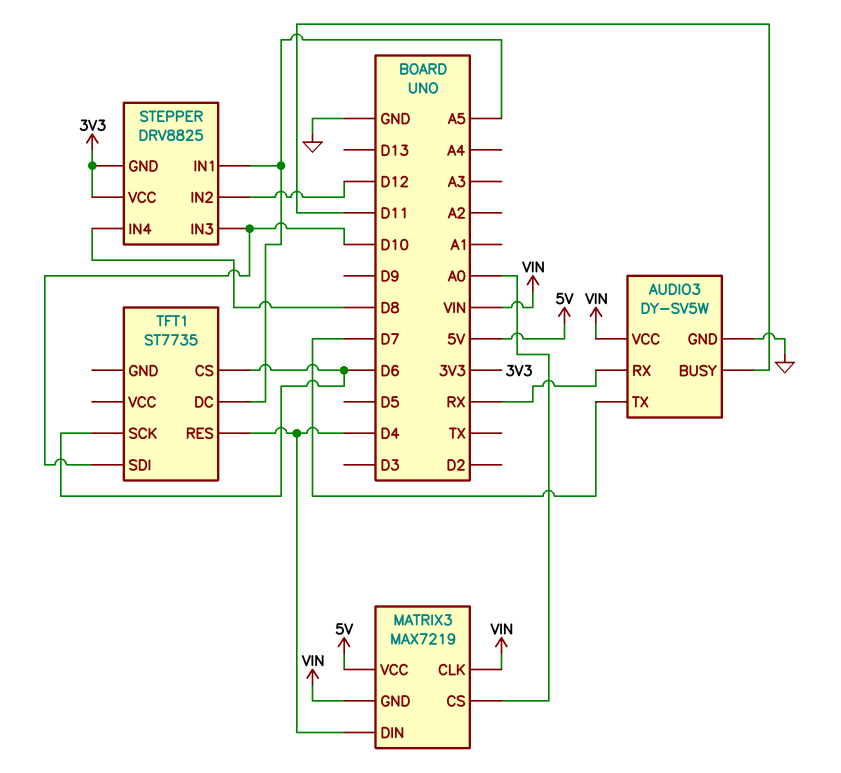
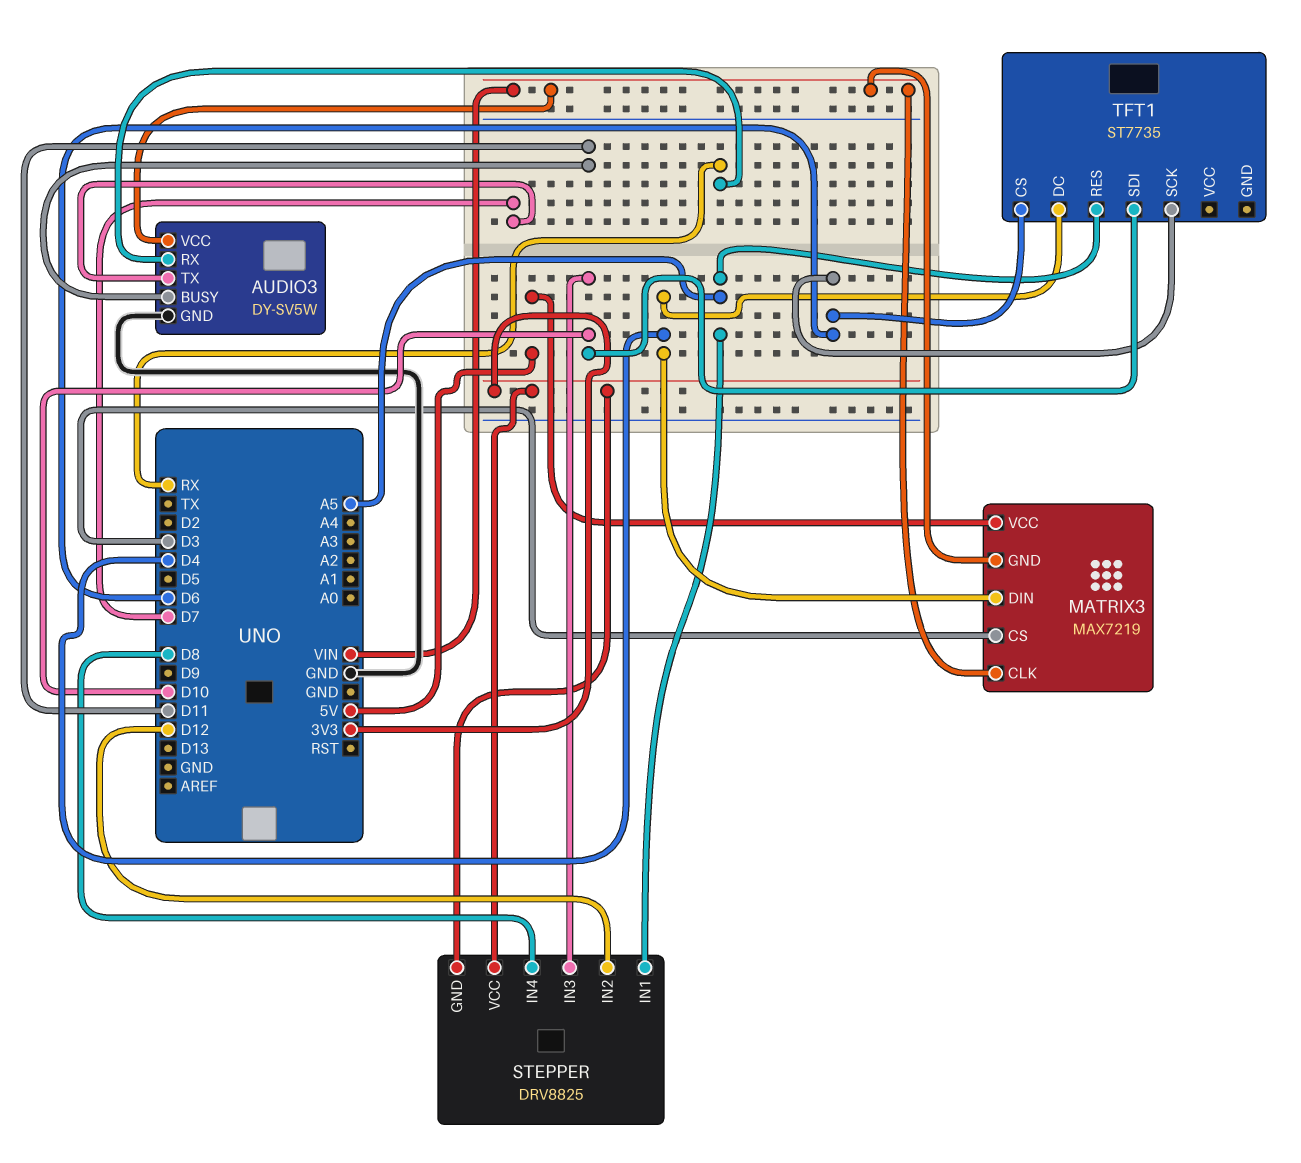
MATRIX3 pin CS: A0 -> D3
TFT1 pin DC: A5 -> D4
TFT1 pin RES: D4 -> A5

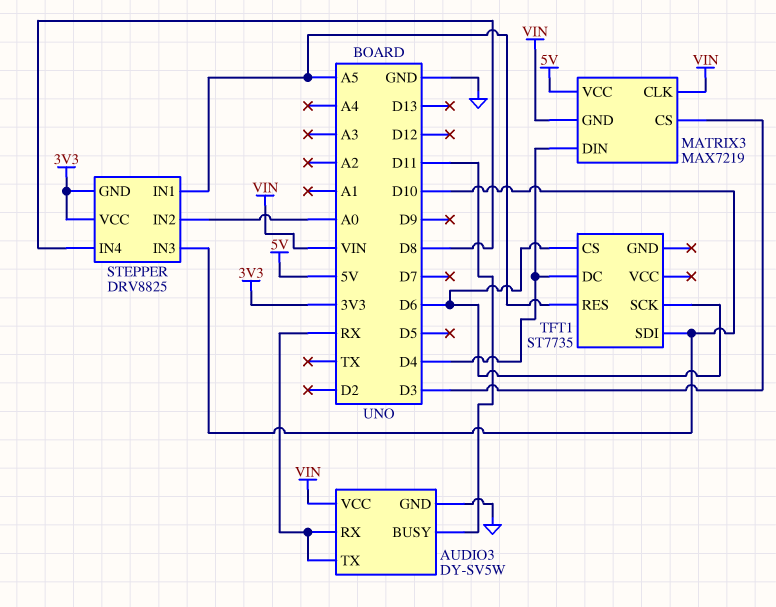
AUDIO3 pin TX: D7 -> RX
STEPPER pin IN2: D12 -> A0

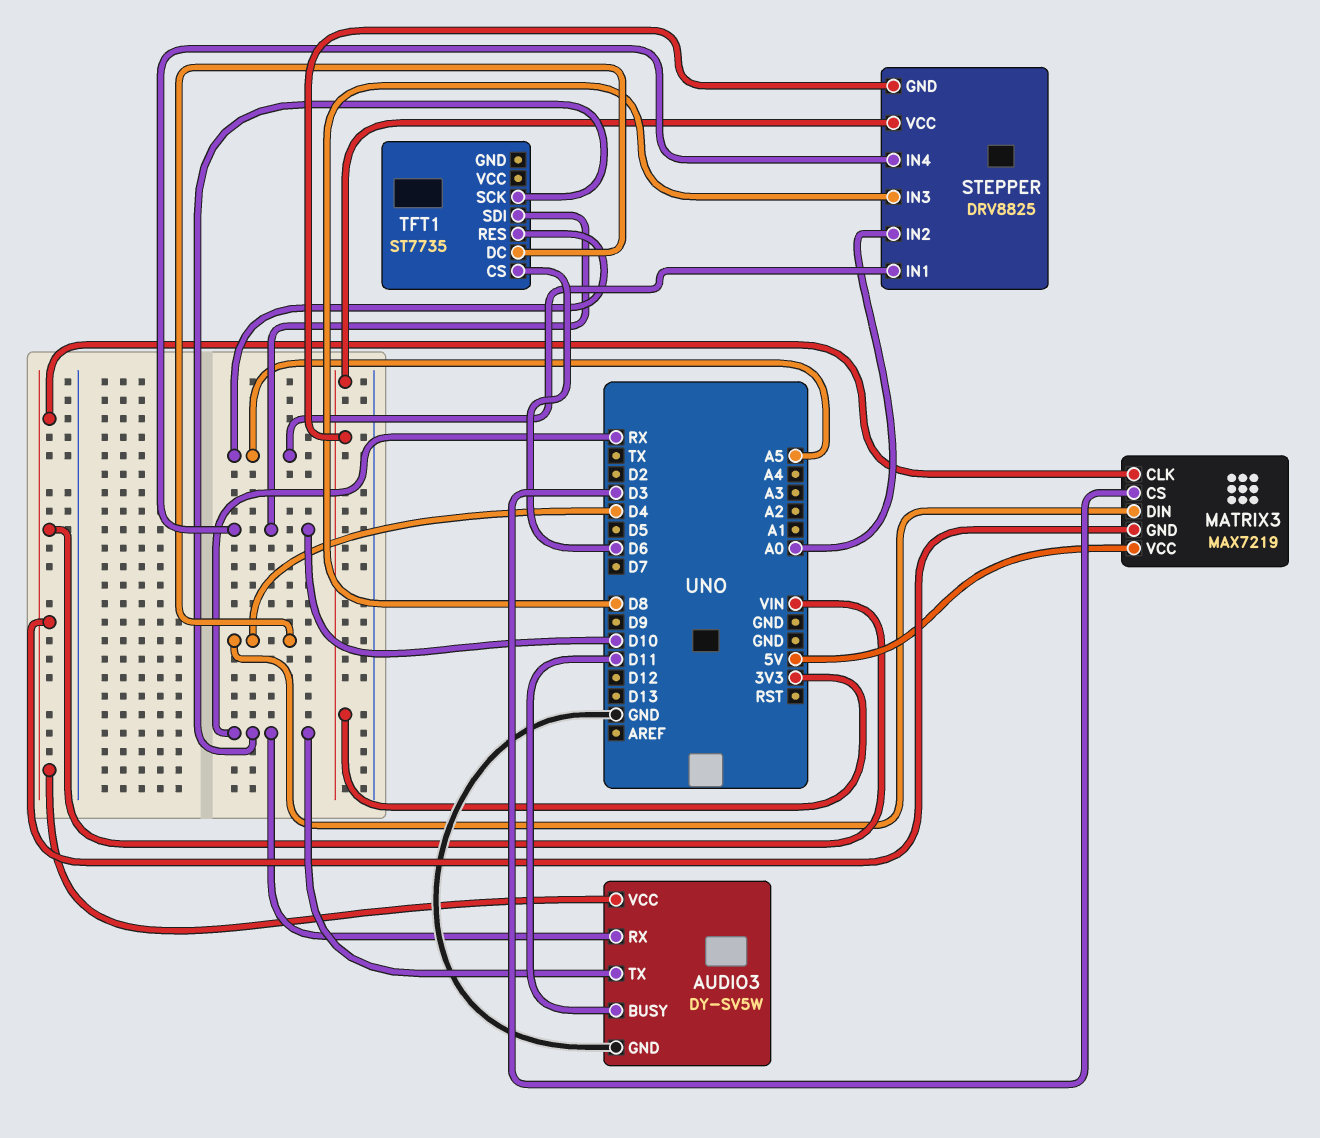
STEPPER pin IN3: D10 -> D8
STEPPER pin IN4: D8 -> D10
TFT1 pin SCK: D6 -> RX

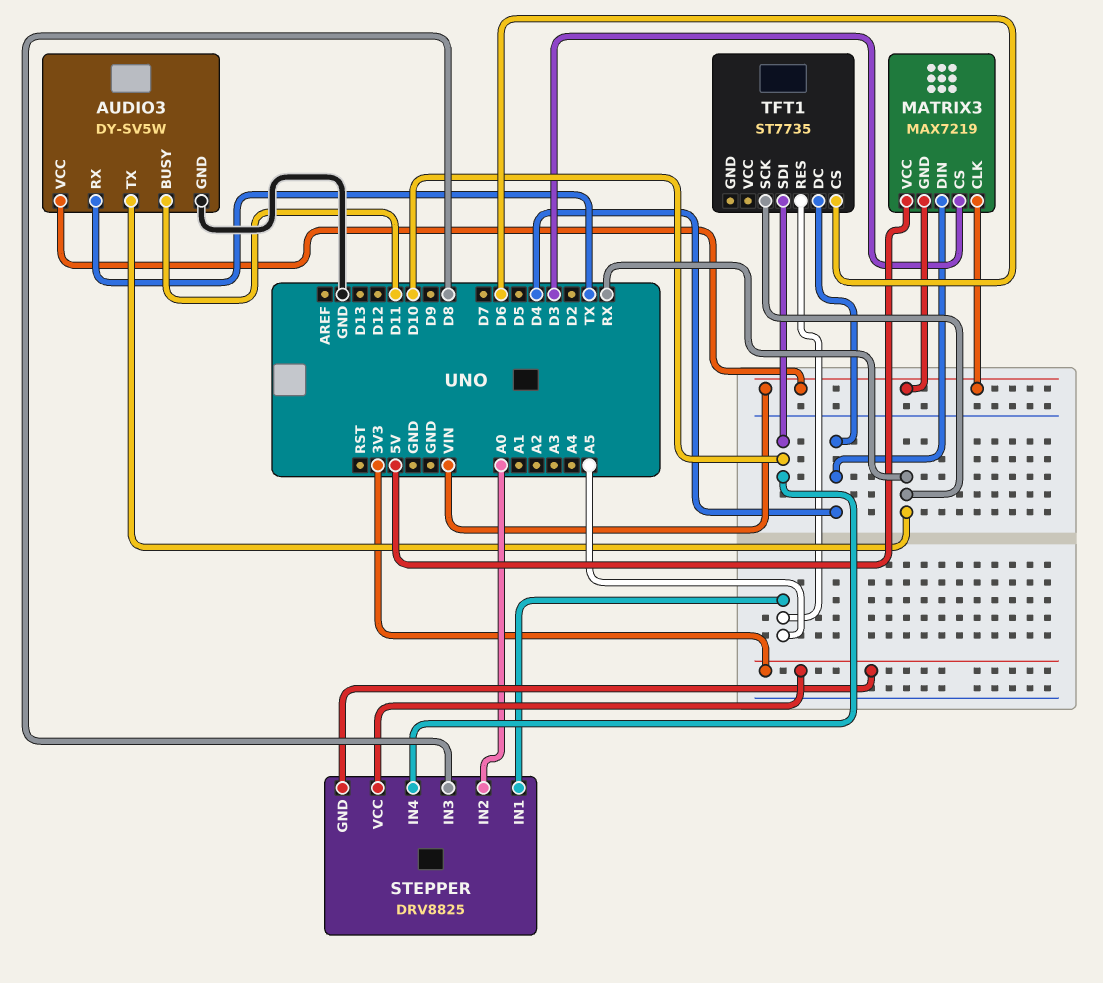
AUDIO3 pin RX: RX -> TX

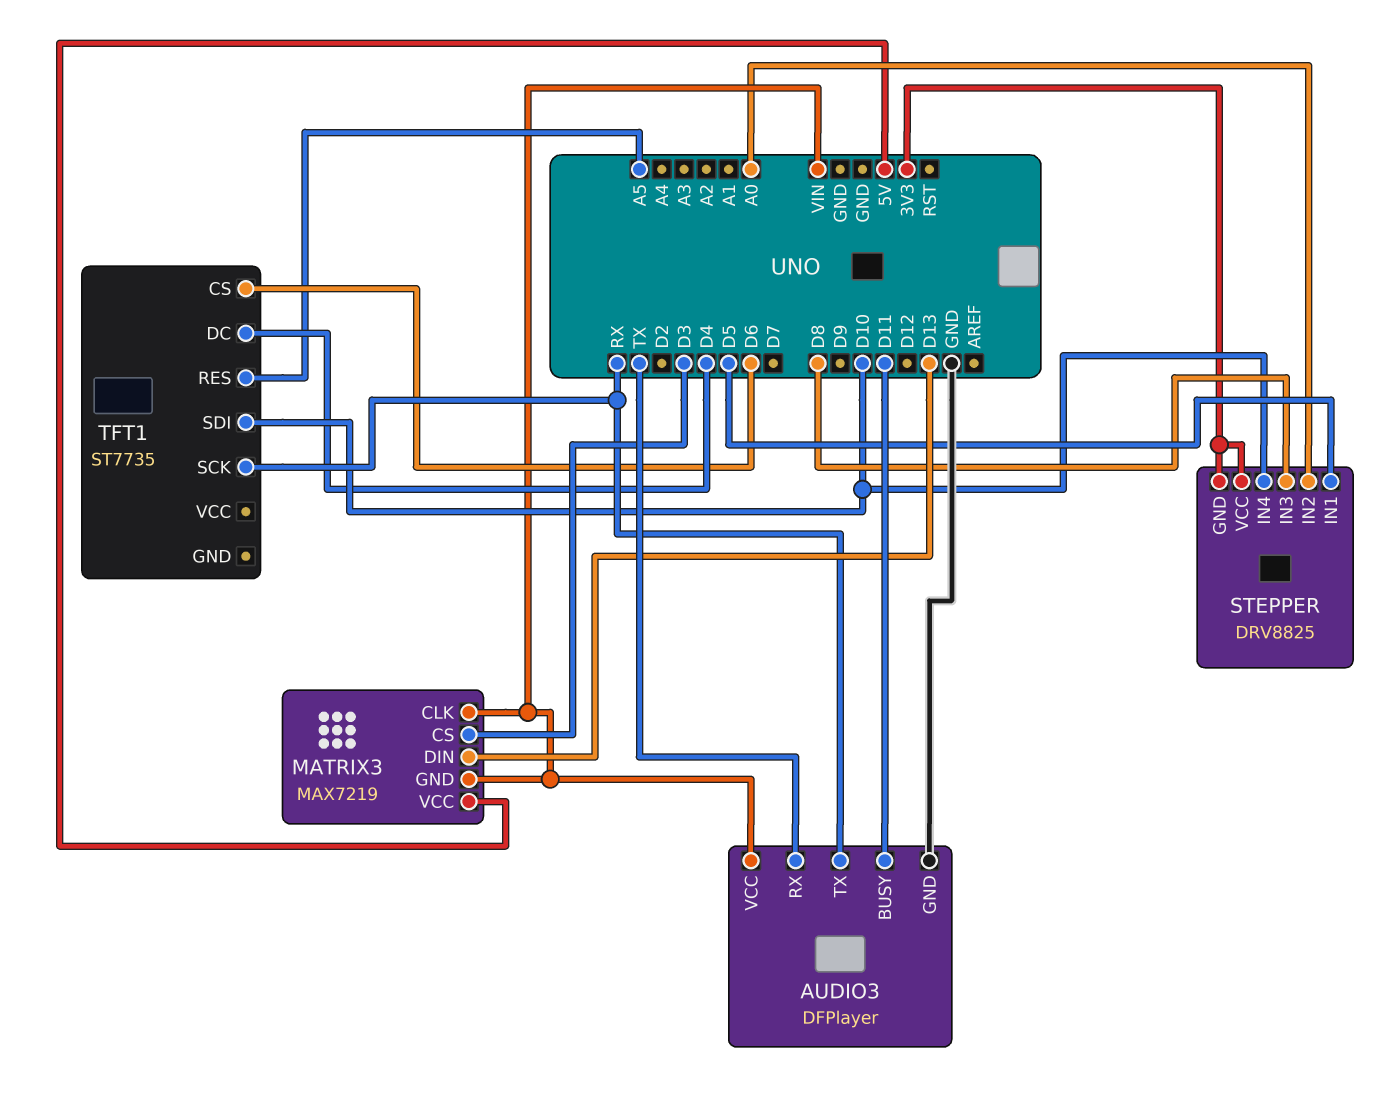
AUDIO3: DY-SV5W -> DFPlayer
MATRIX3 pin DIN: D4 -> D13
STEPPER pin IN1: A5 -> D5

